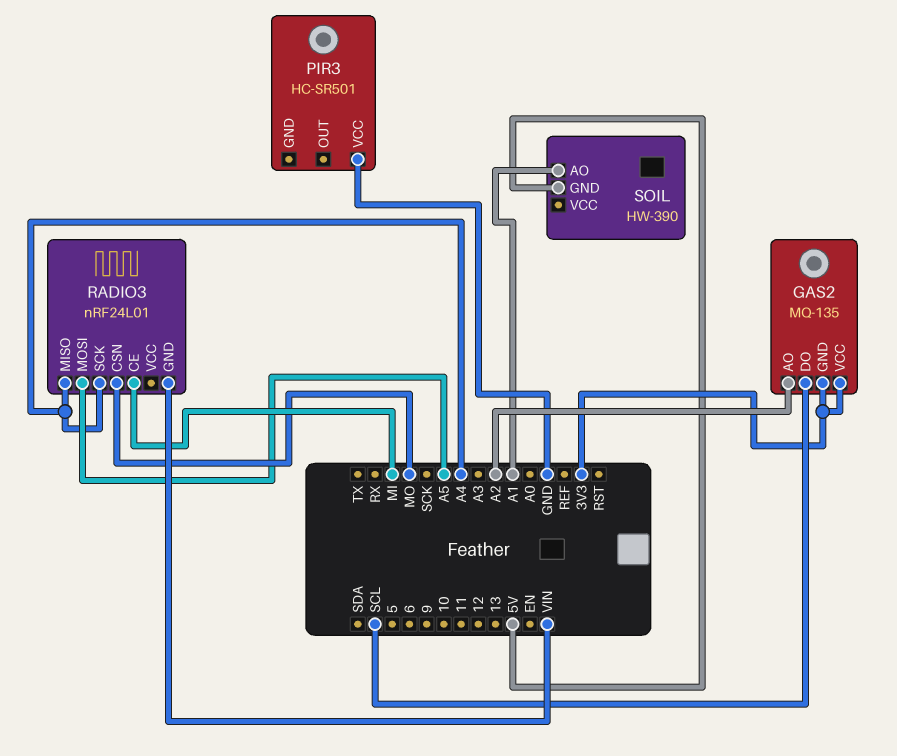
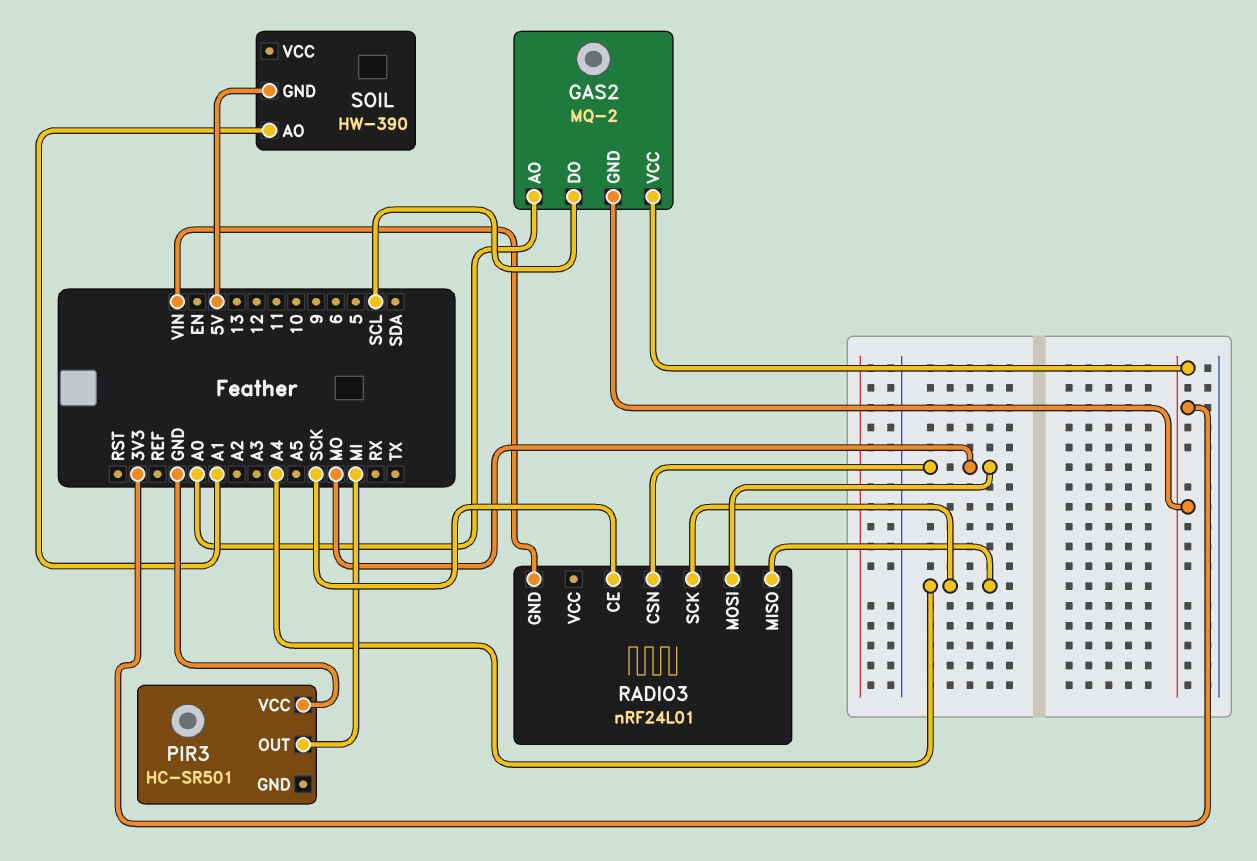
GAS2: MQ-135 -> MQ-2
GAS2 pin AO: A2 -> A0
PIR3 pin OUT: none -> MI
RADIO3 pin CE: MI -> SCK
RADIO3 pin MOSI: A5 -> MO

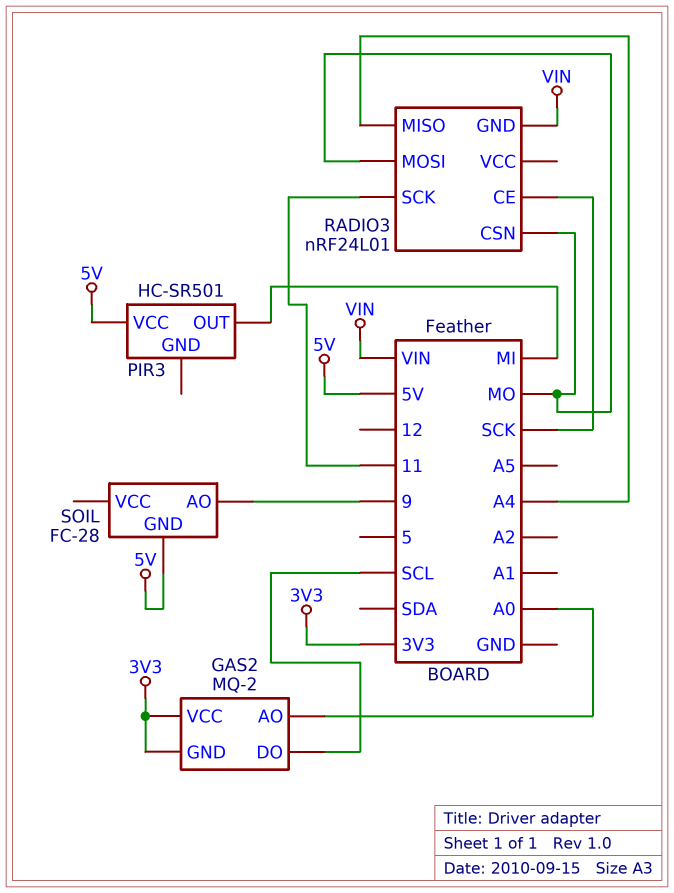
PIR3 pin VCC: GND -> 5V
RADIO3 pin SCK: A4 -> 11
SOIL: HW-390 -> FC-28
SOIL pin AO: A1 -> 9

